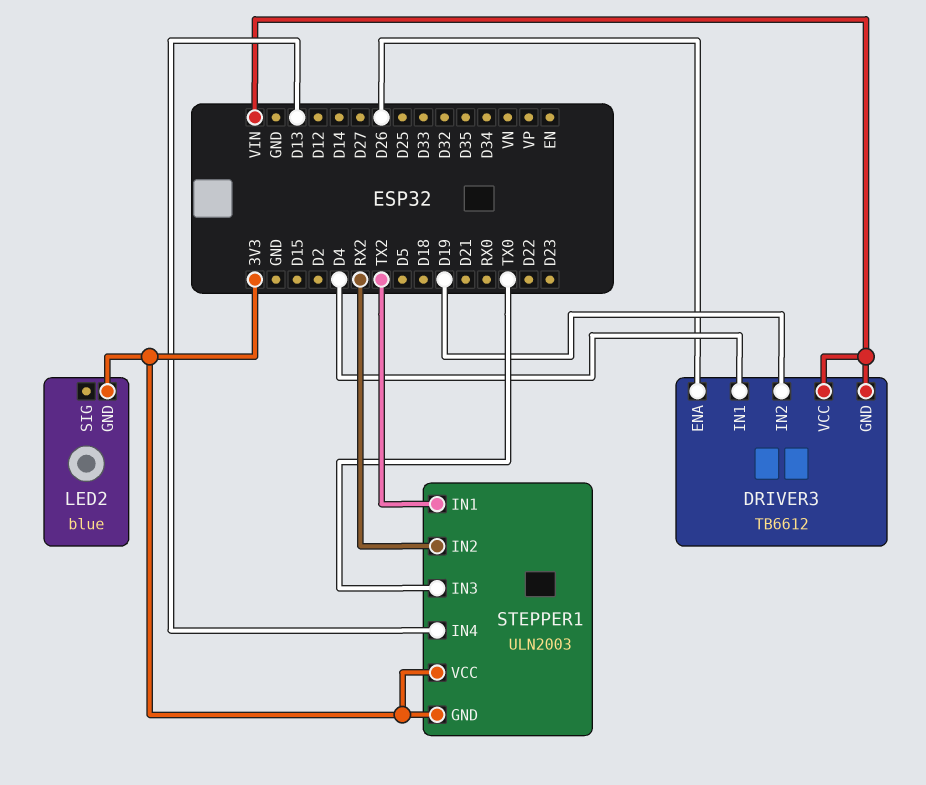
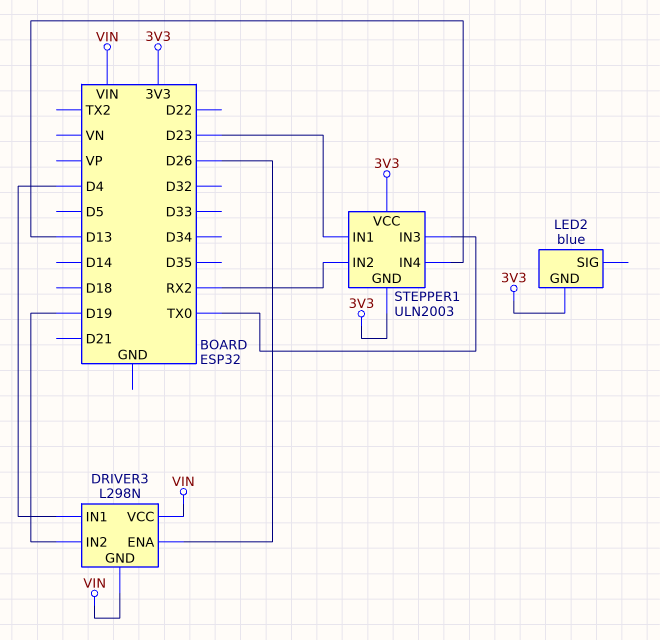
DRIVER3: TB6612 -> L298N
STEPPER1 pin IN1: TX2 -> D23

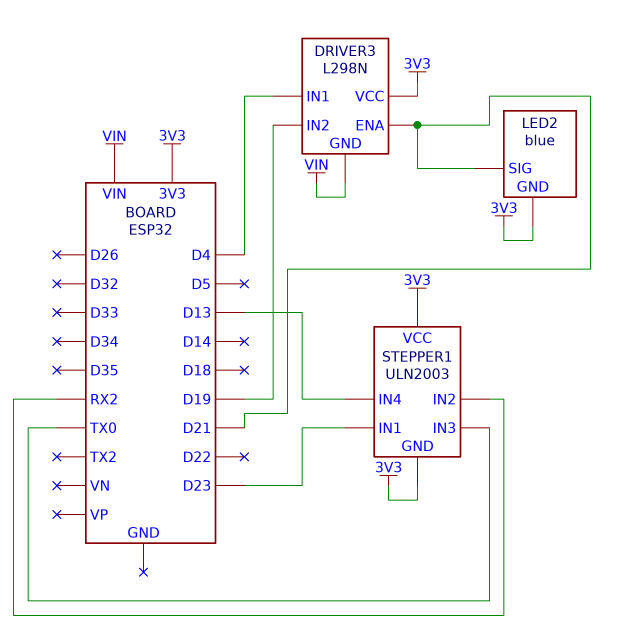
DRIVER3 pin ENA: D26 -> D21
DRIVER3 pin VCC: VIN -> 3V3
LED2 pin SIG: none -> D21

